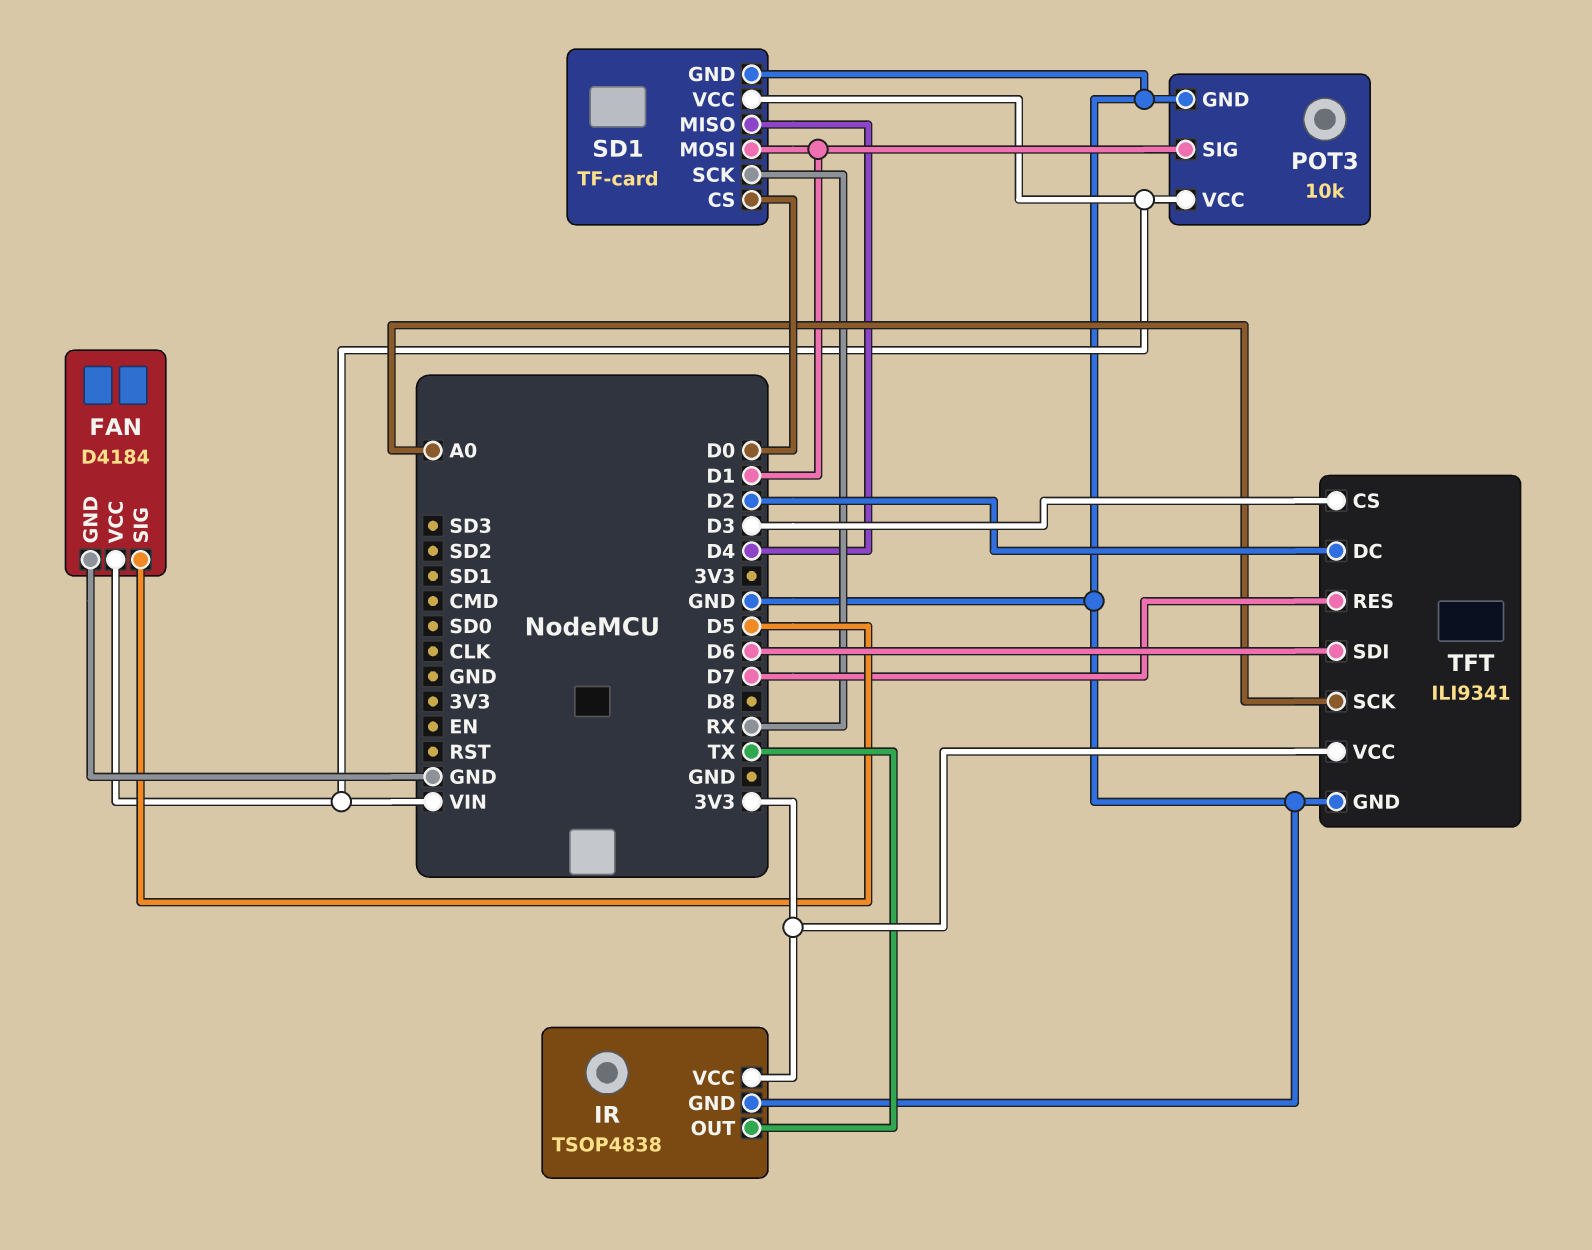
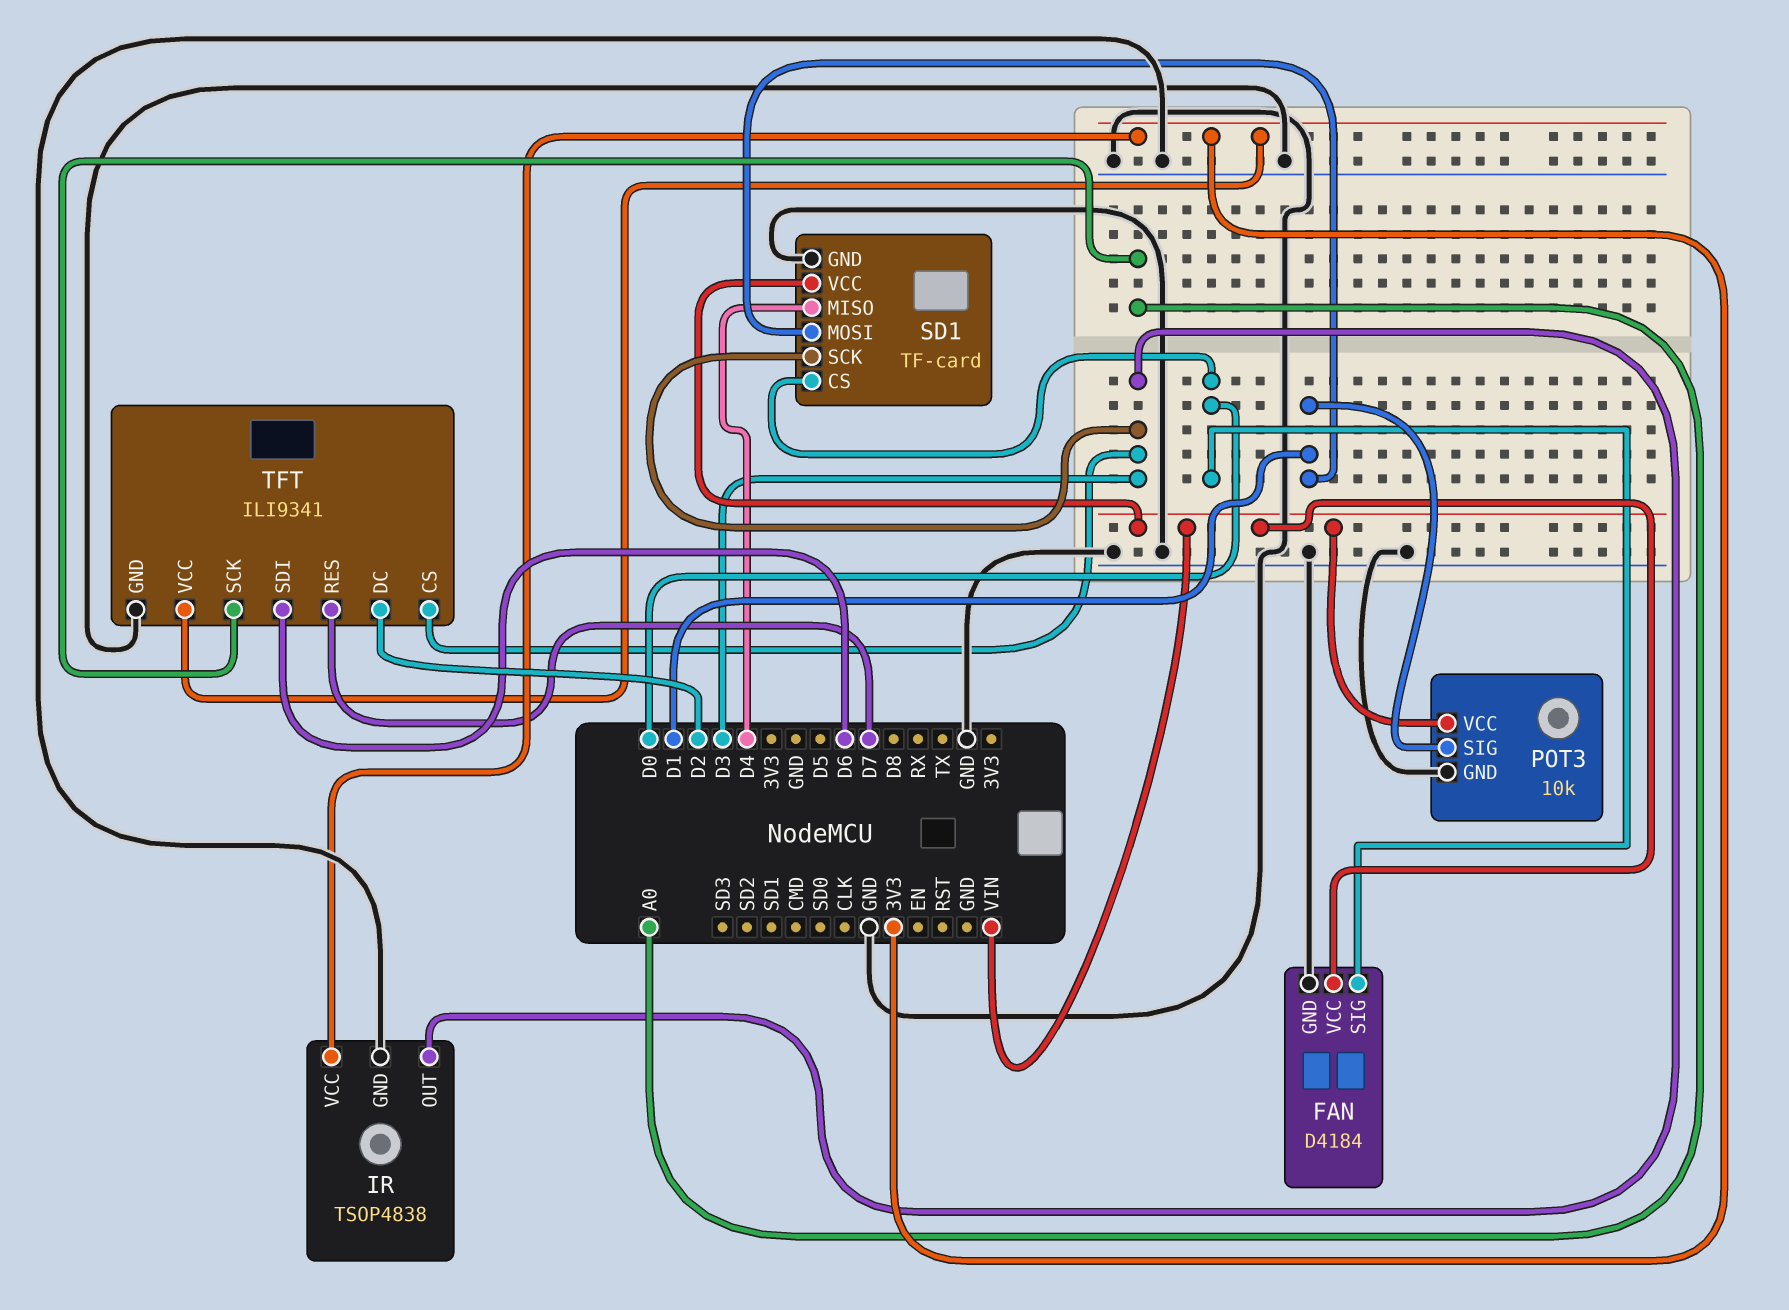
FAN pin SIG: D5 -> D0
IR pin OUT: TX -> D3
SD1 pin SCK: RX -> D3

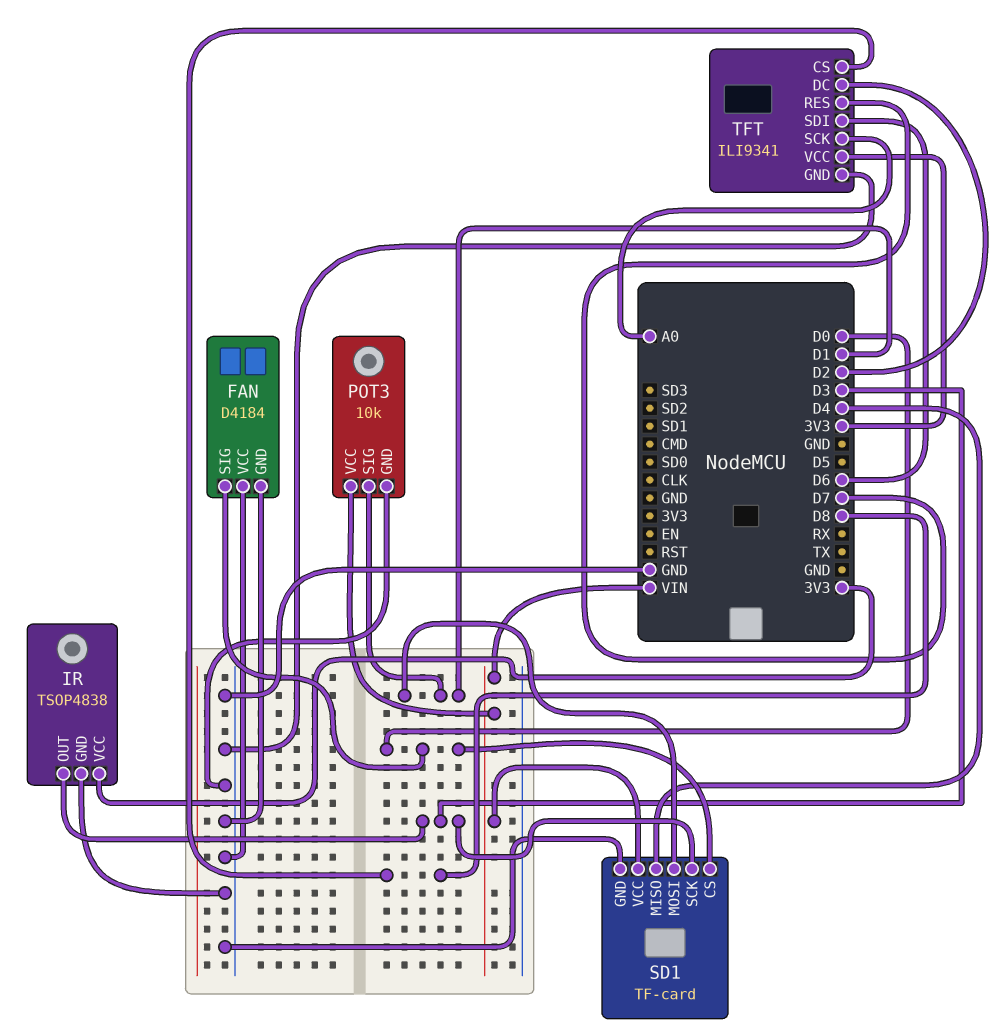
FAN pin VCC: VIN -> GND
TFT pin CS: D3 -> D8

